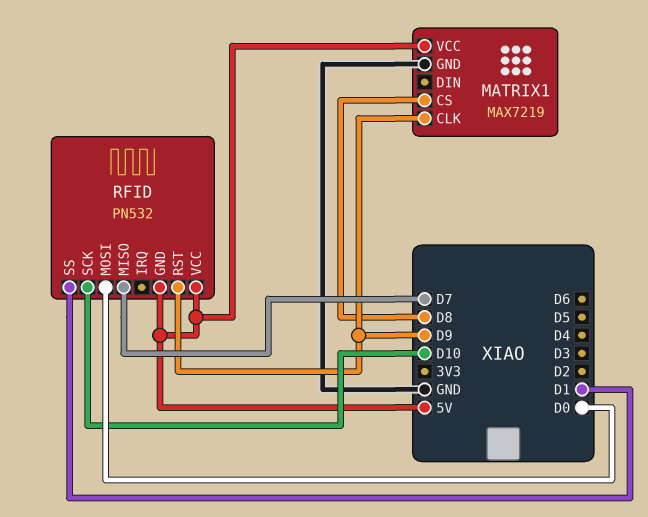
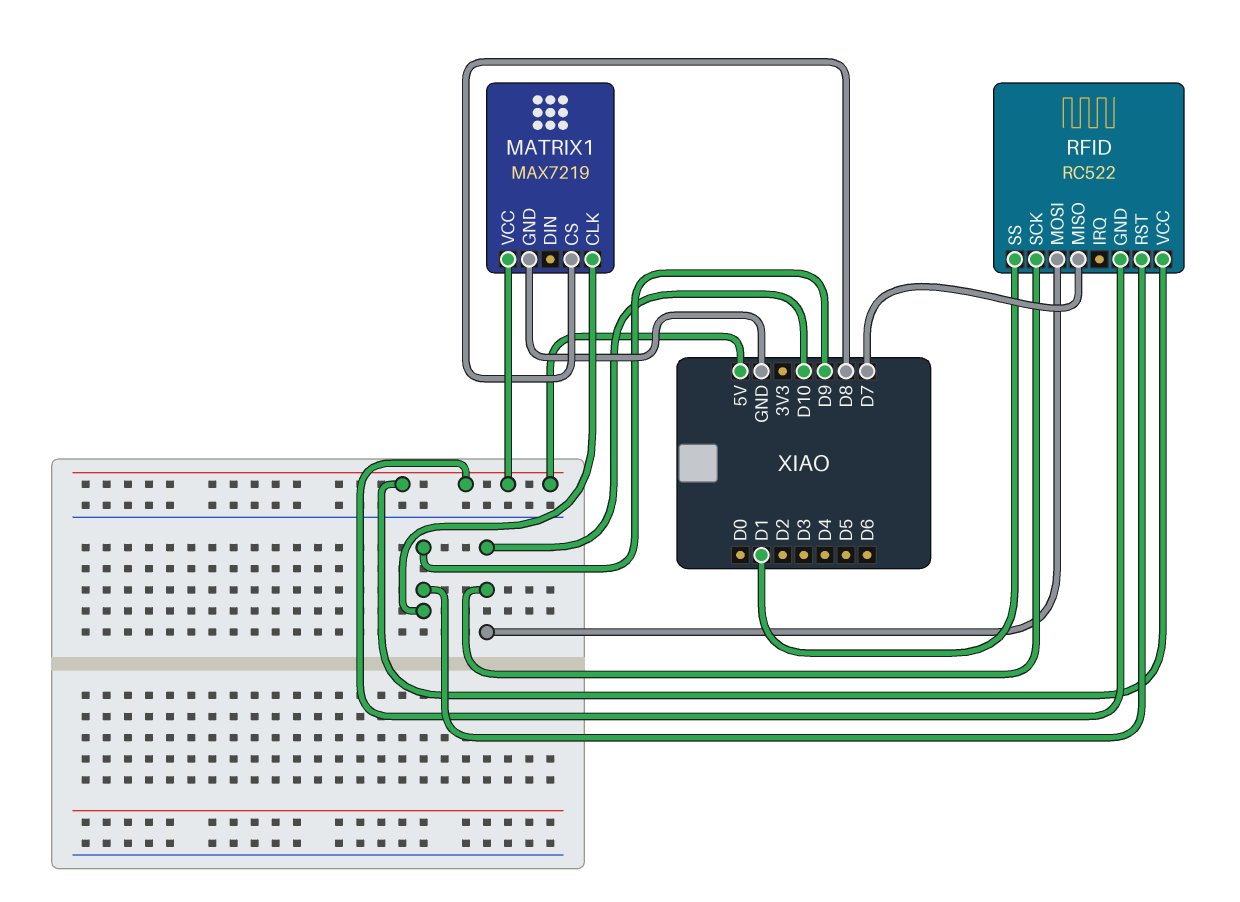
RFID: PN532 -> RC522
RFID pin MOSI: D0 -> D10

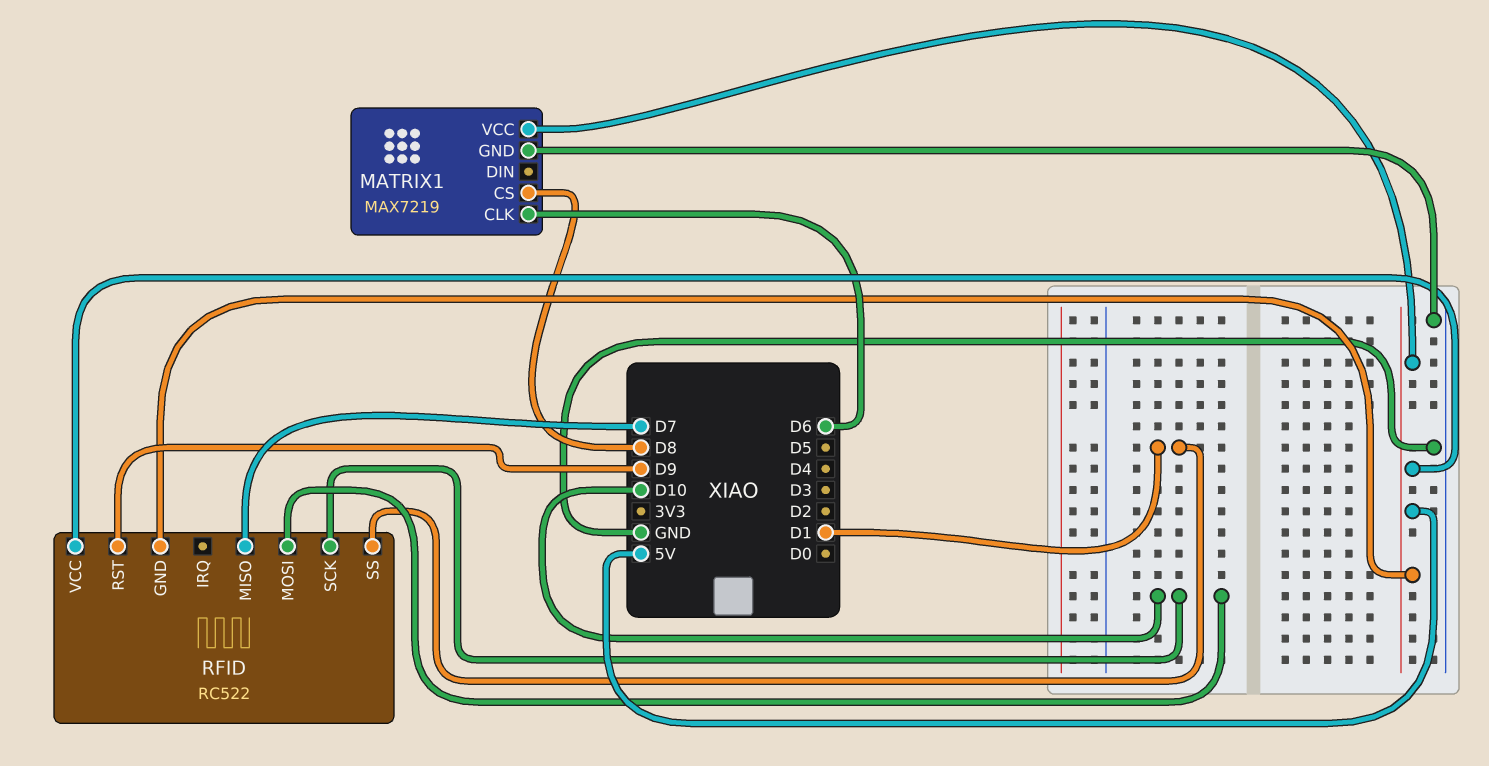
MATRIX1 pin CLK: D9 -> D6

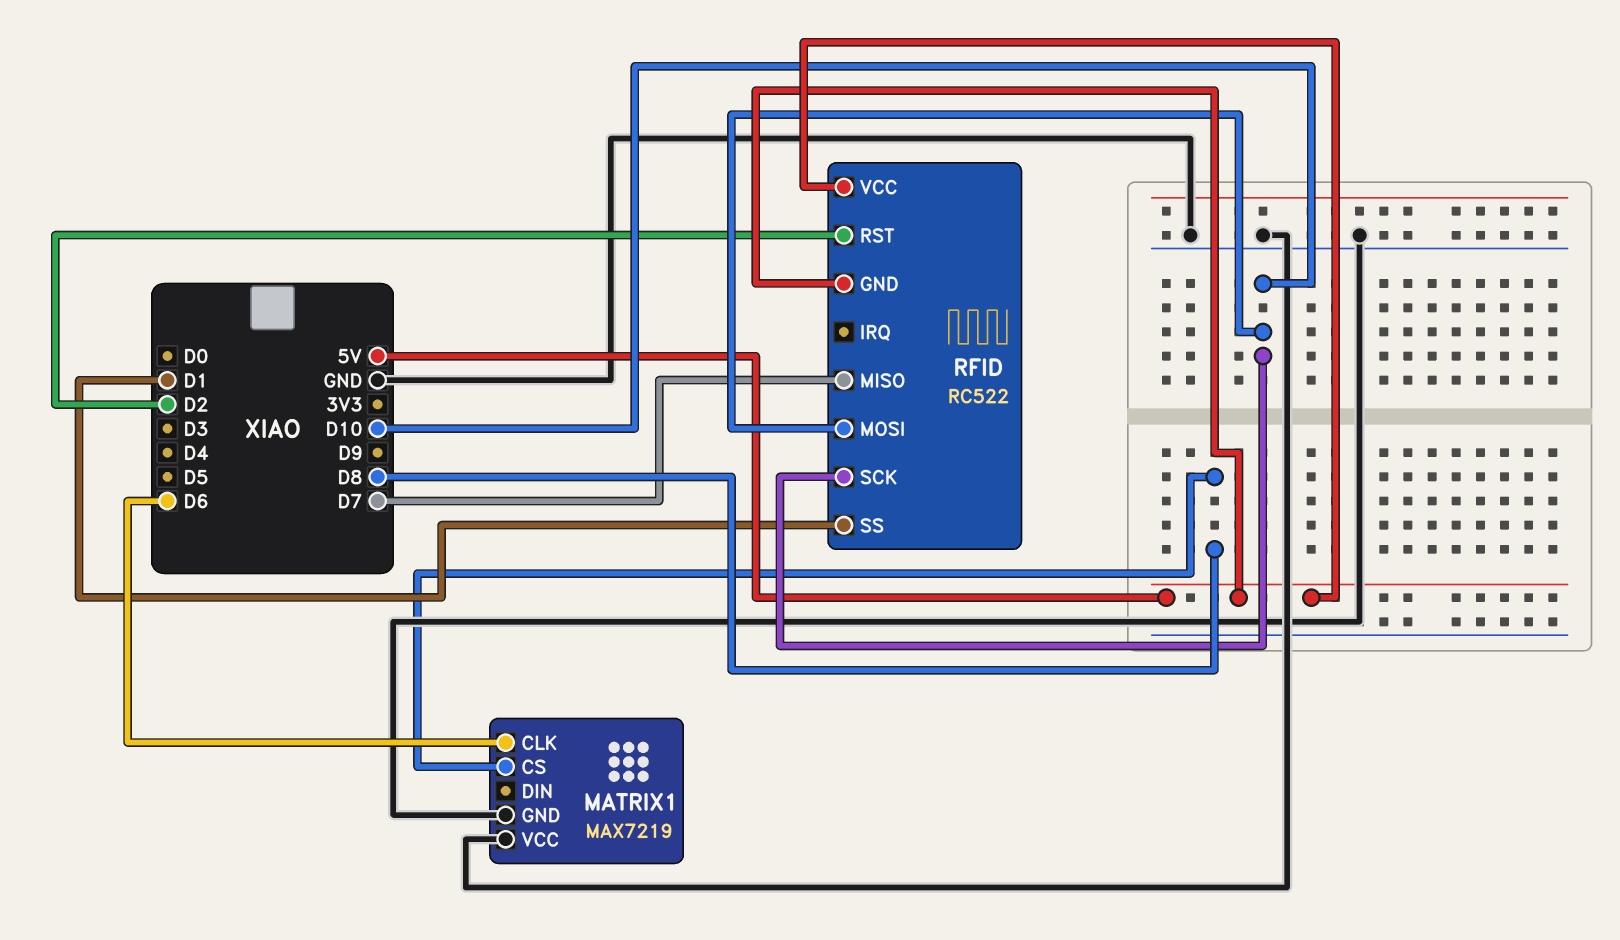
MATRIX1 pin VCC: 5V -> GND
RFID pin RST: D9 -> D2

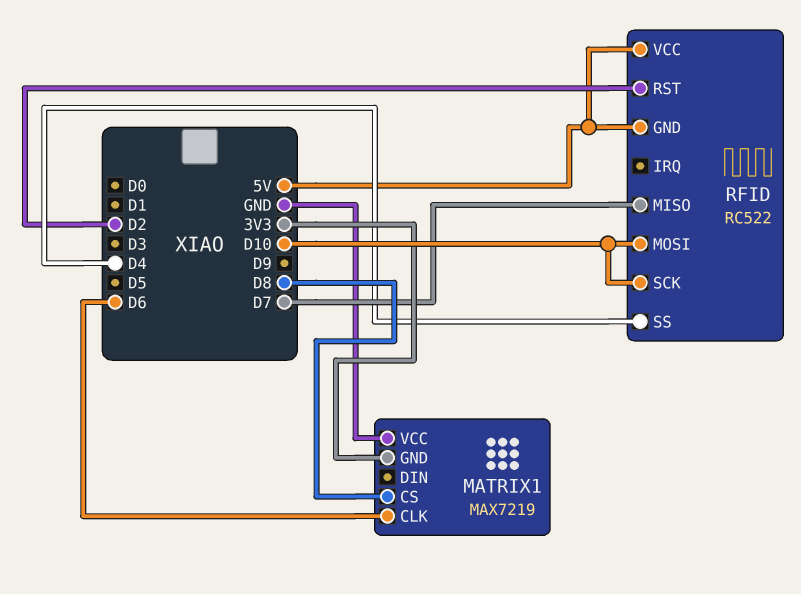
MATRIX1 pin GND: GND -> 3V3
RFID pin SS: D1 -> D4

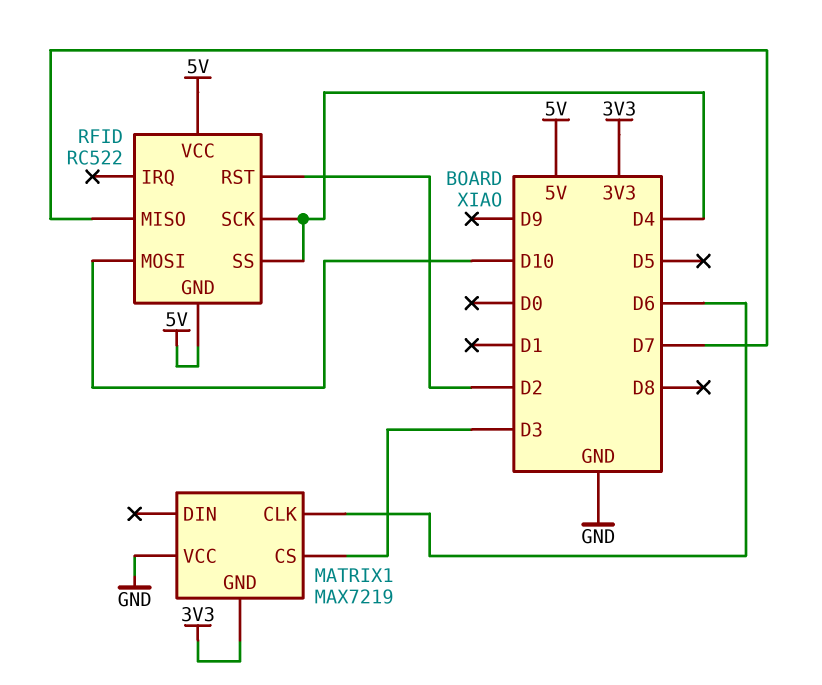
MATRIX1 pin CS: D8 -> D3
RFID pin SCK: D10 -> D4

